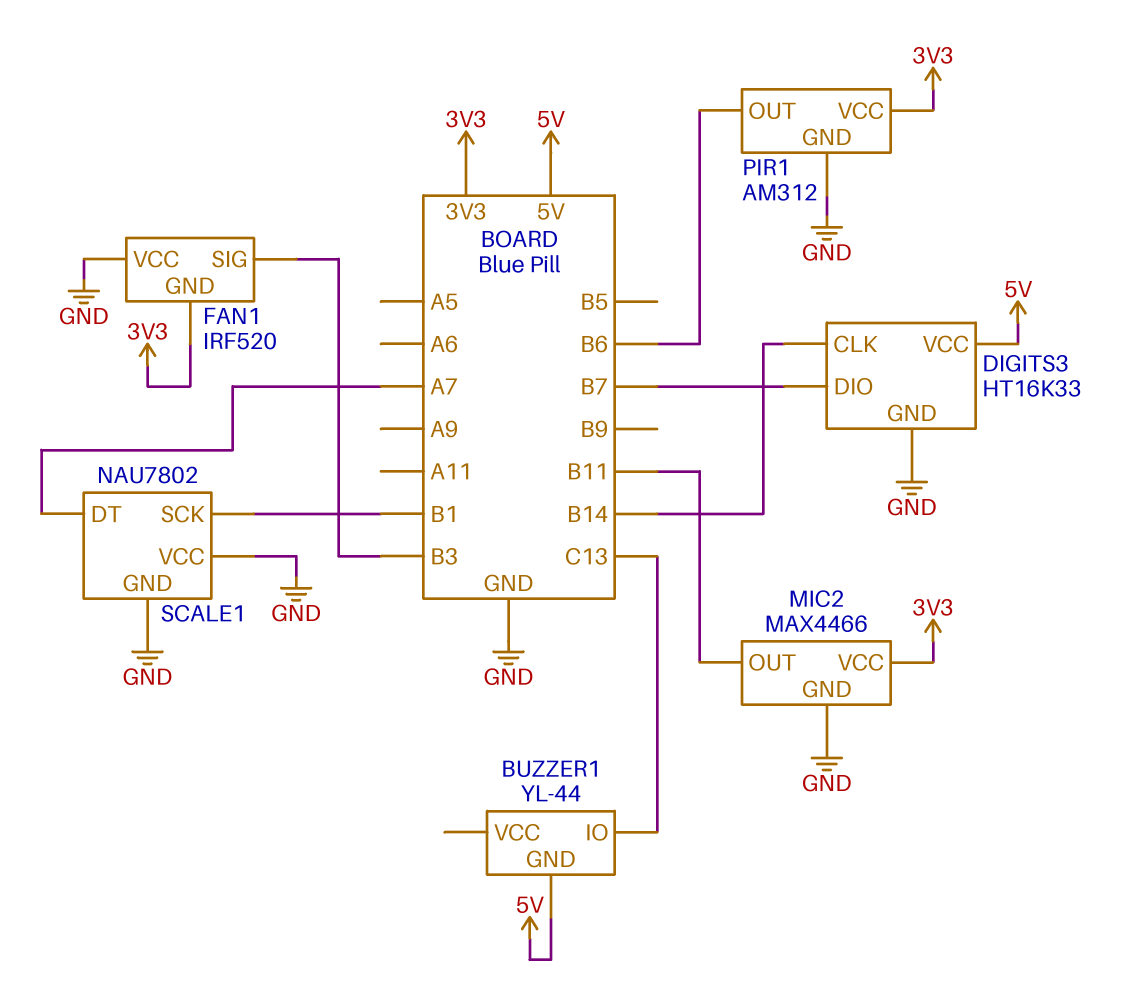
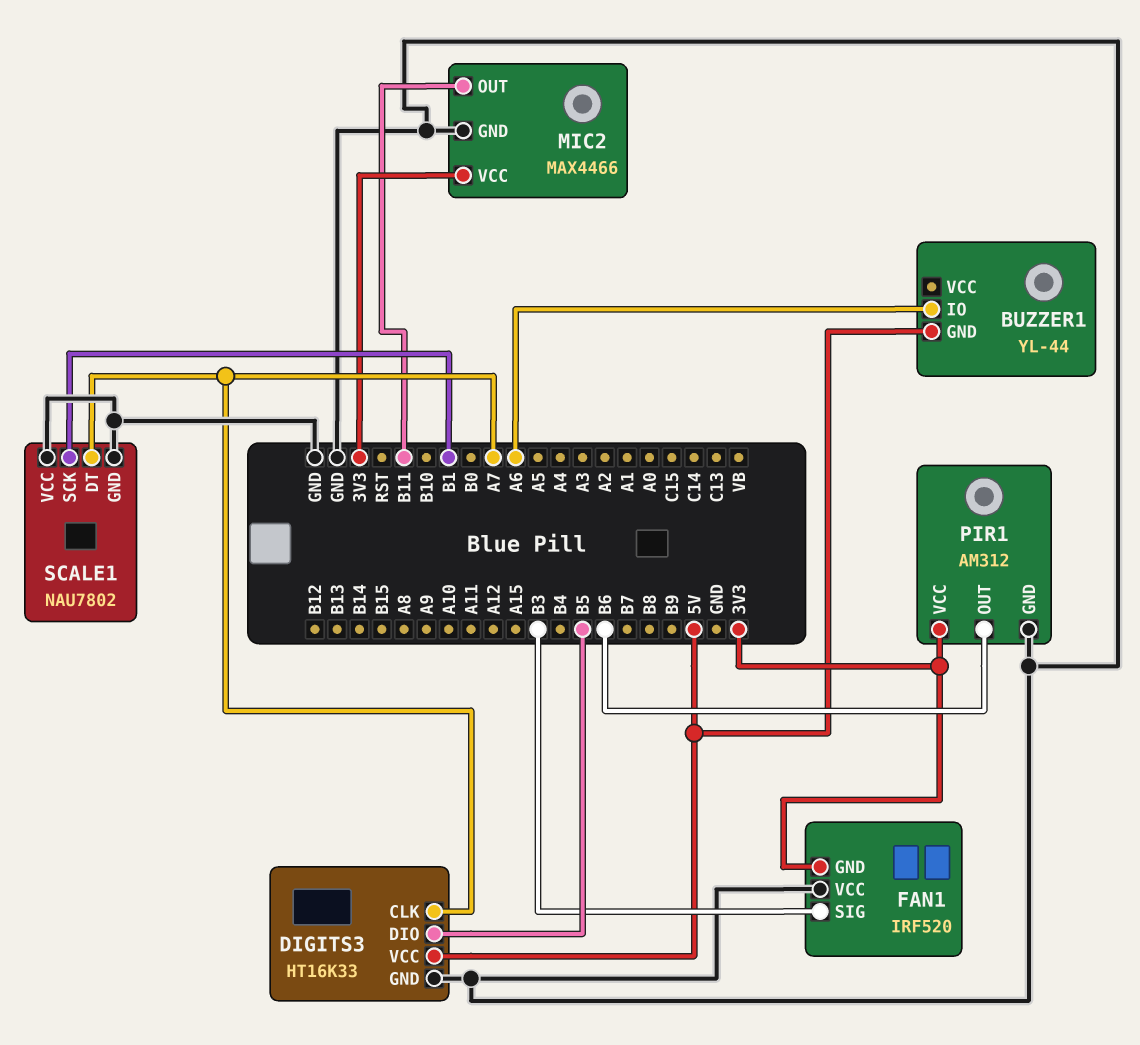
BUZZER1 pin IO: C13 -> A6
DIGITS3 pin CLK: B14 -> A7
DIGITS3 pin DIO: B7 -> B5

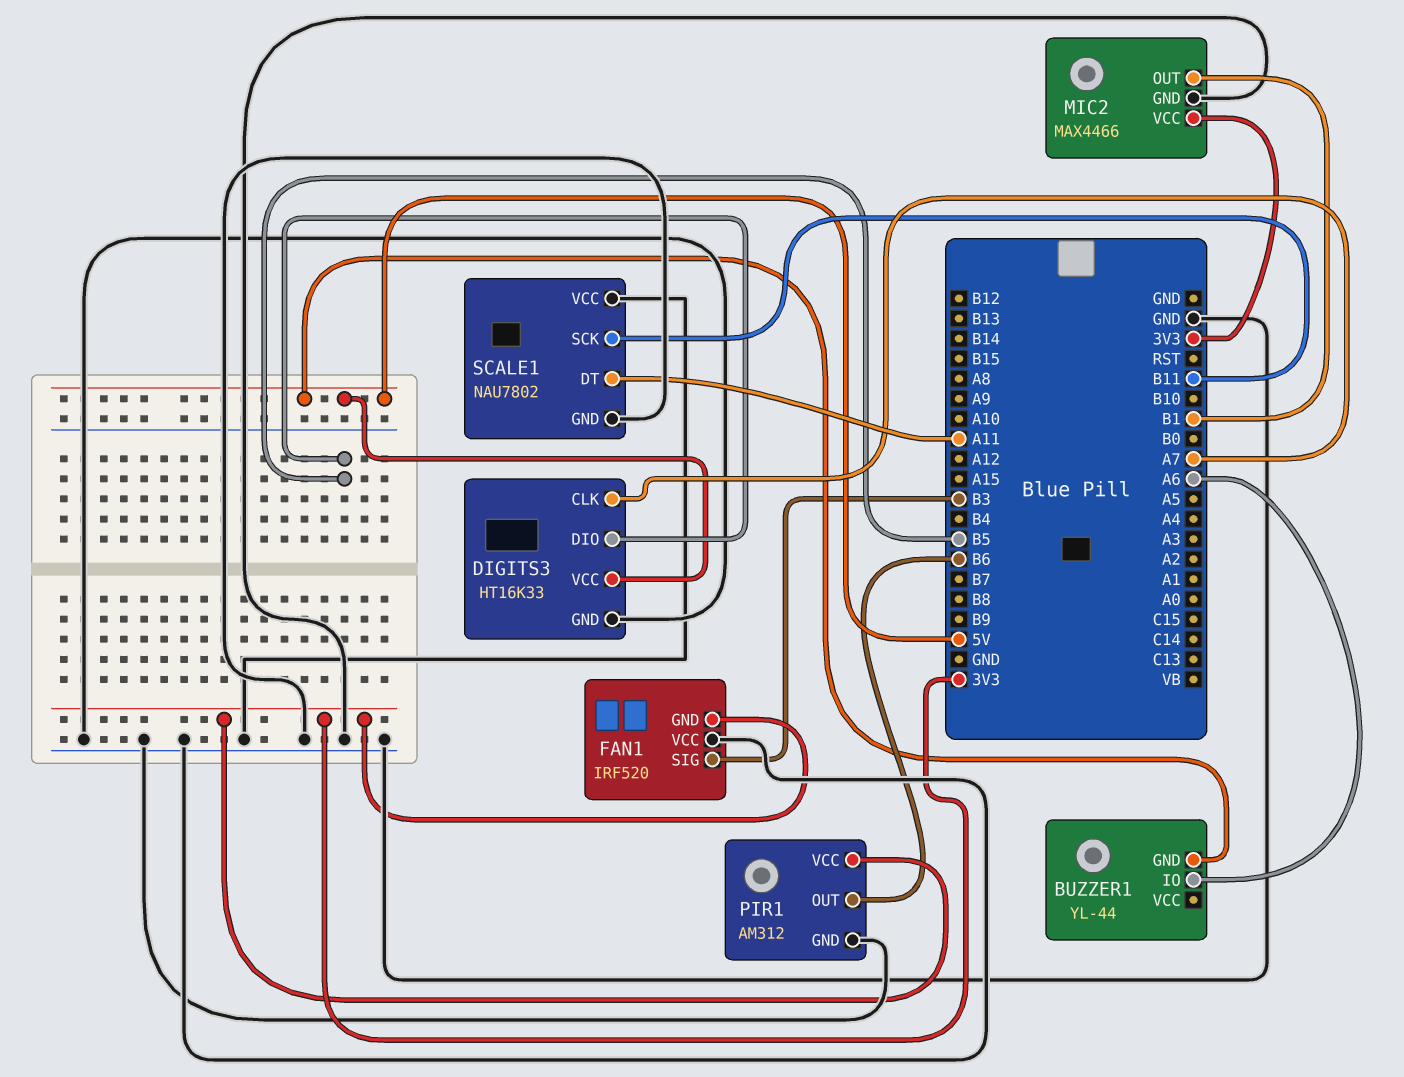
MIC2 pin OUT: B11 -> B1
SCALE1 pin DT: A7 -> A11
SCALE1 pin SCK: B1 -> B11

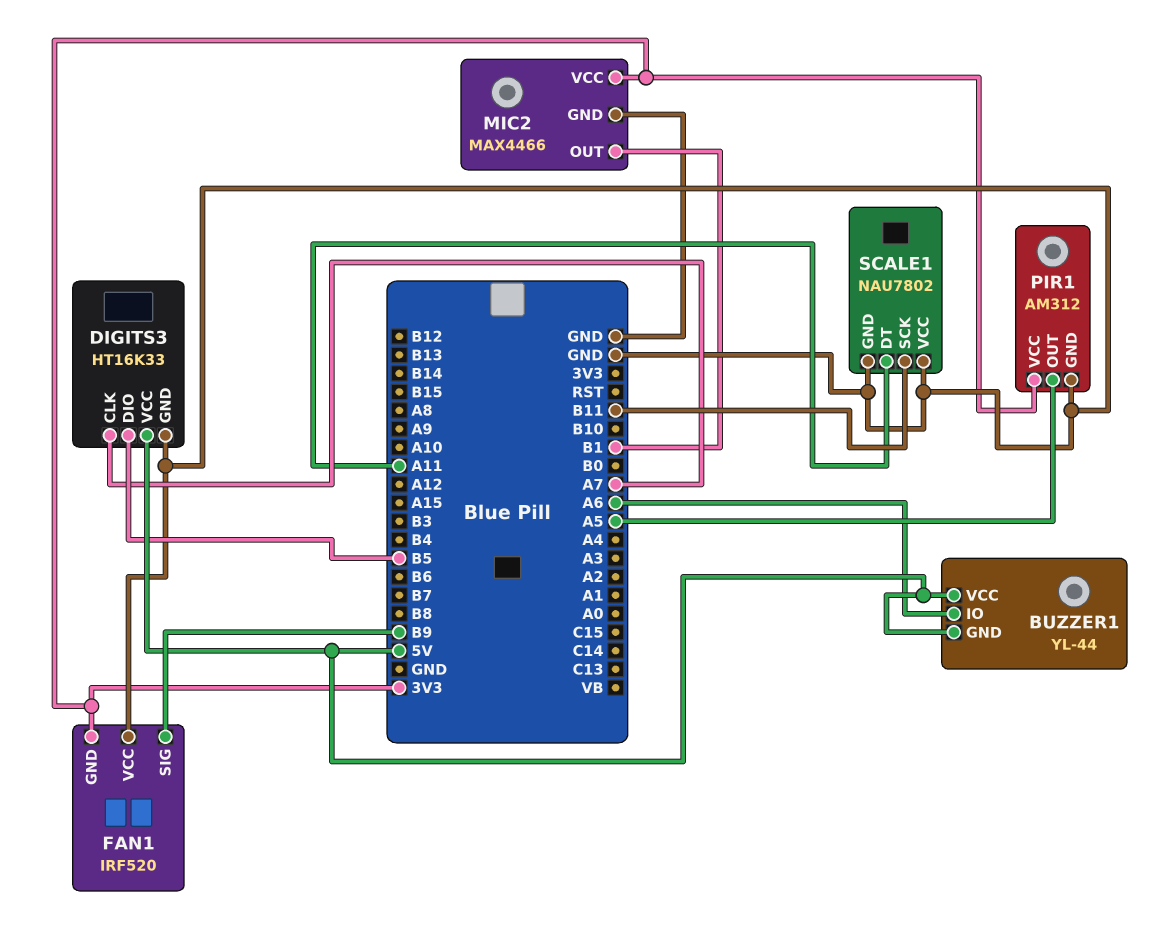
BUZZER1 pin VCC: none -> 5V
FAN1 pin SIG: B3 -> B9
PIR1 pin OUT: B6 -> A5

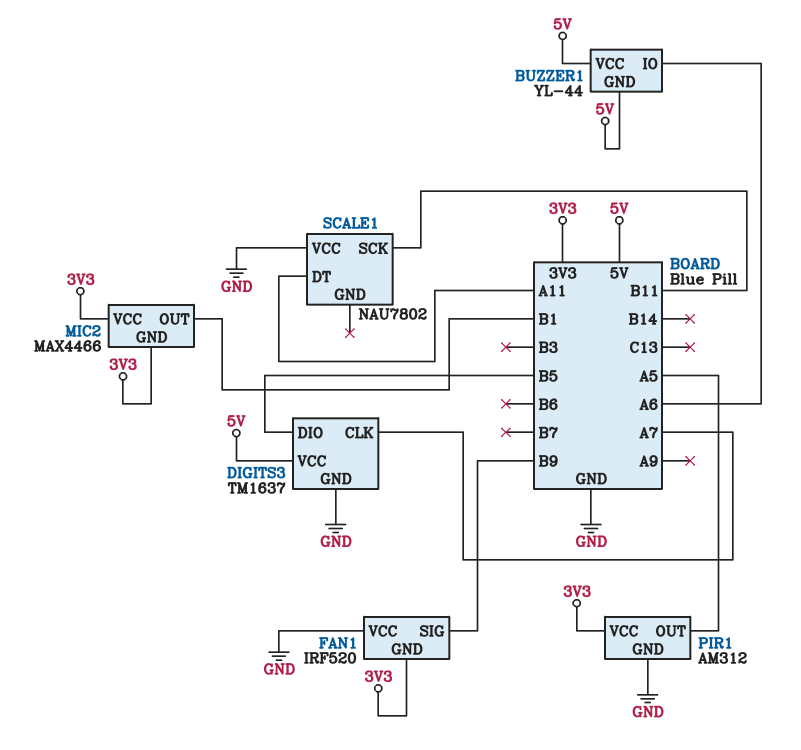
DIGITS3: HT16K33 -> TM1637
MIC2 pin GND: GND -> 3V3
SCALE1 pin GND: GND -> none

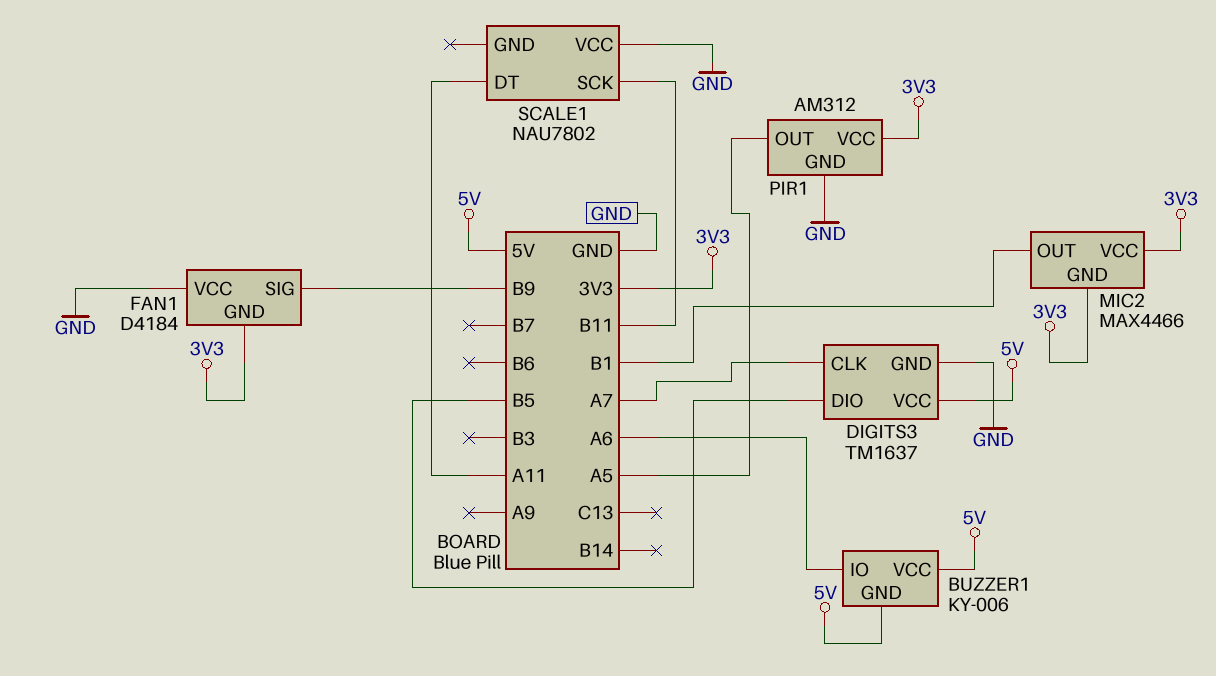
BUZZER1: YL-44 -> KY-006
FAN1: IRF520 -> D4184

